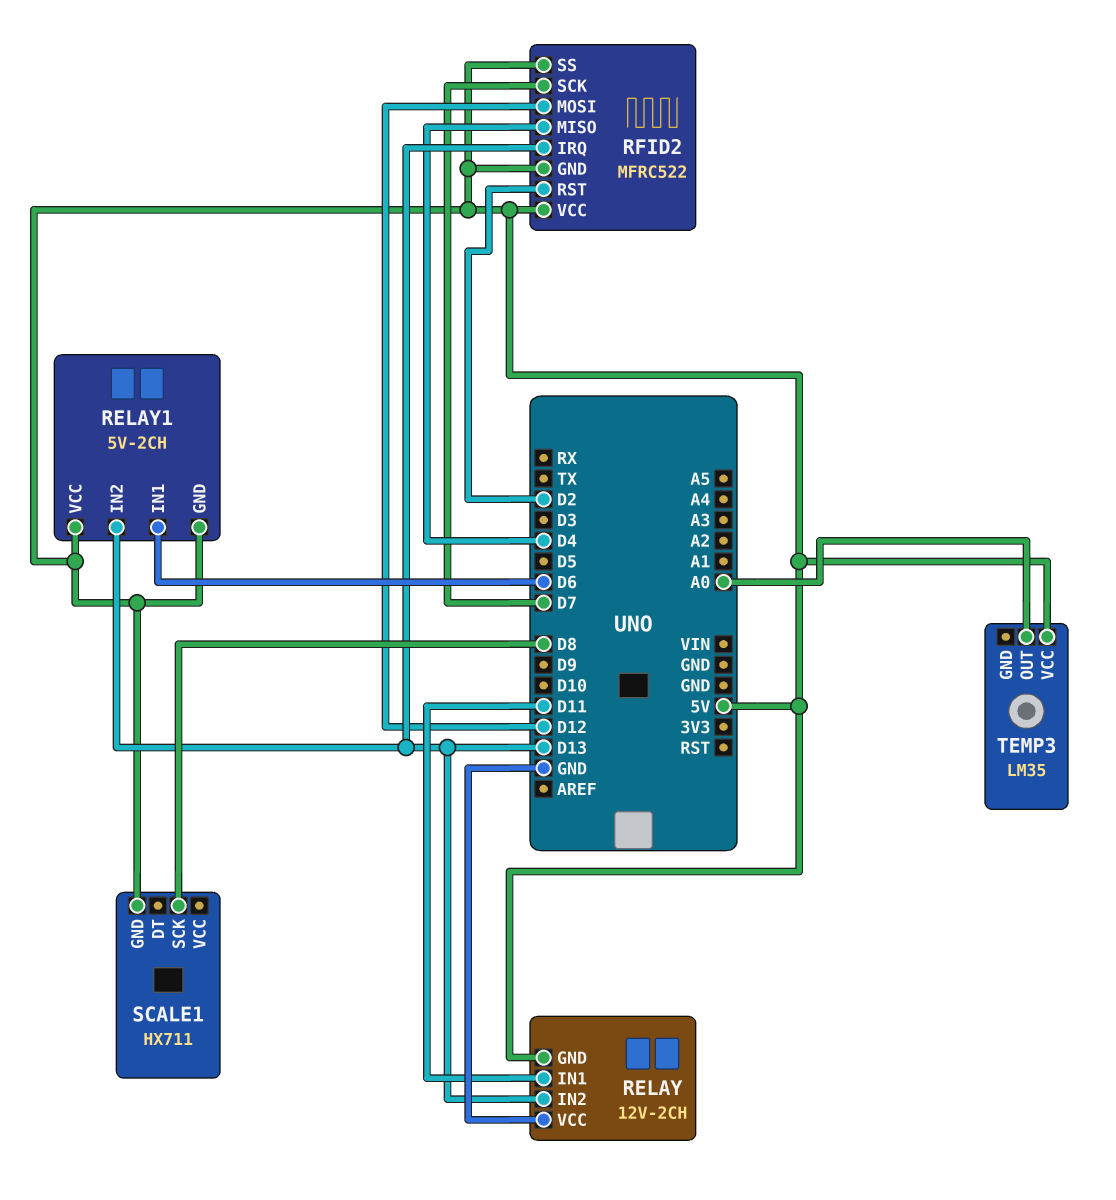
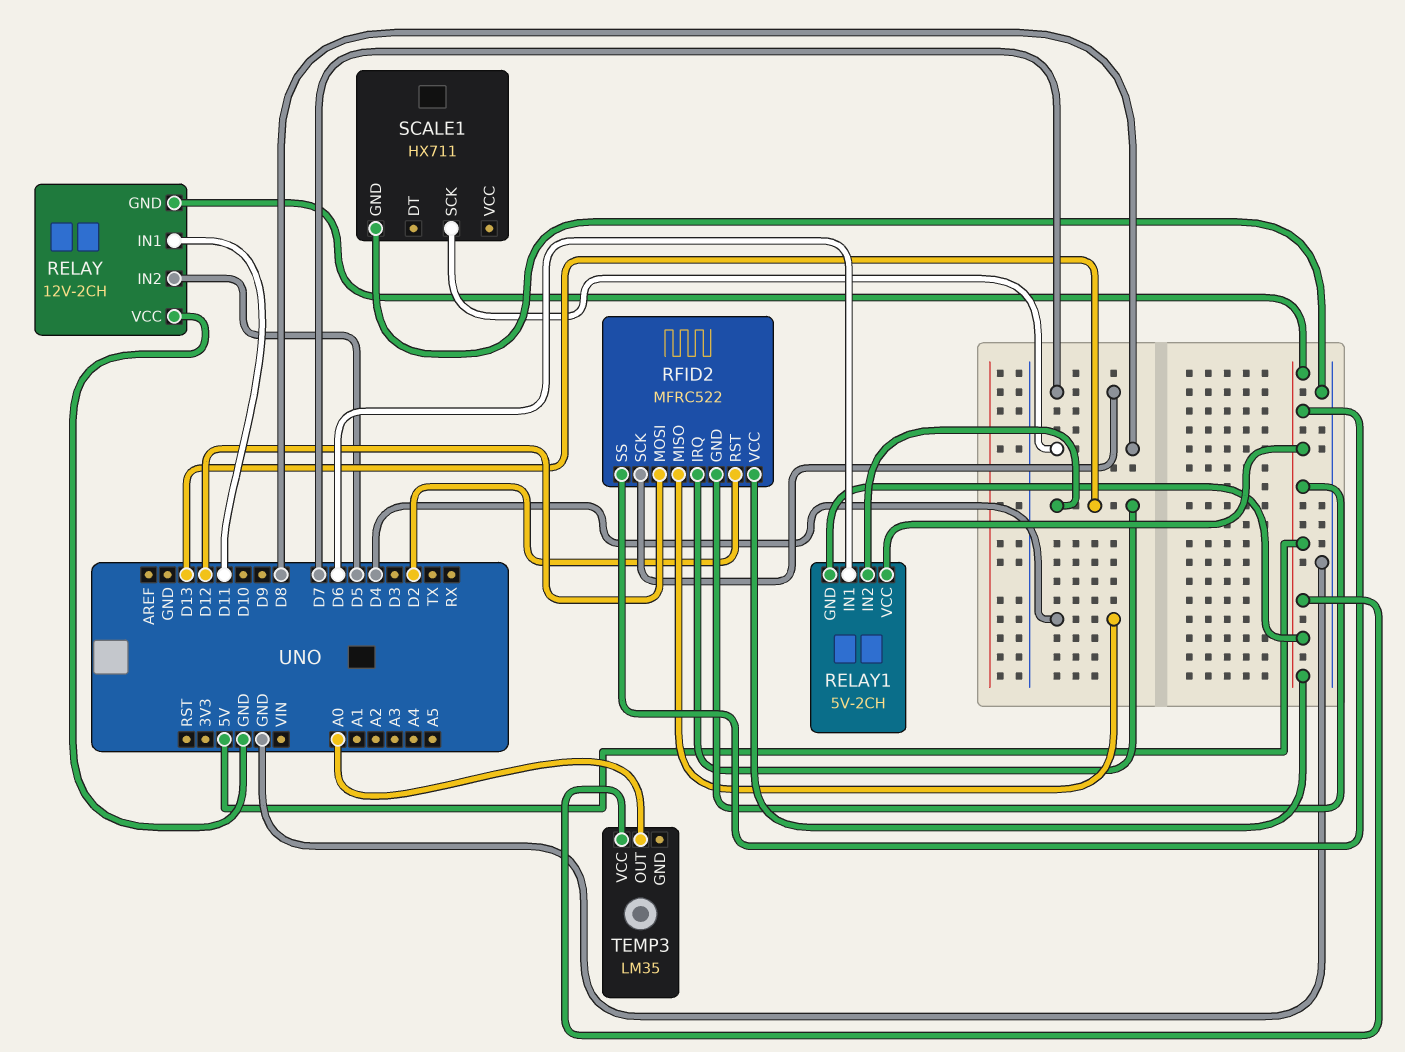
RELAY pin IN2: D13 -> D5
SCALE1 pin GND: 5V -> GND

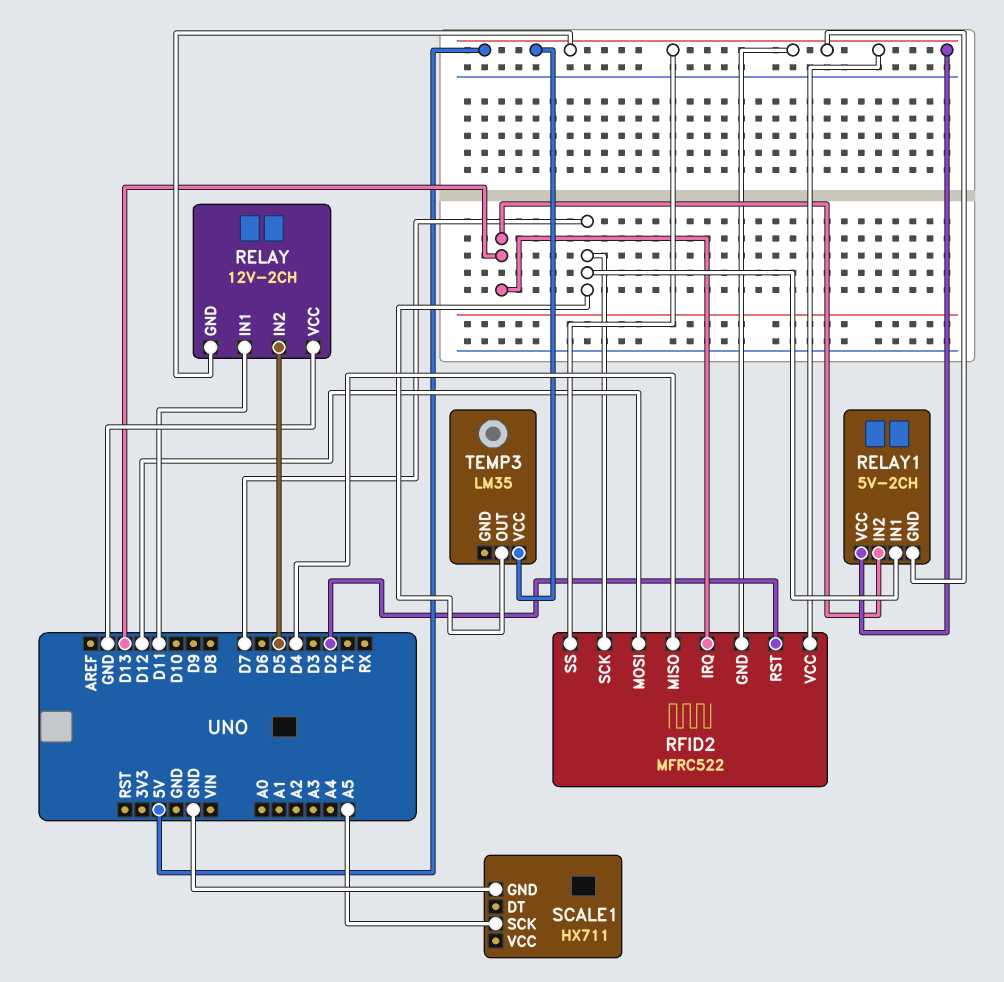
RELAY1 pin IN1: D6 -> D7
SCALE1 pin SCK: D8 -> A5
TEMP3 pin OUT: A0 -> D7

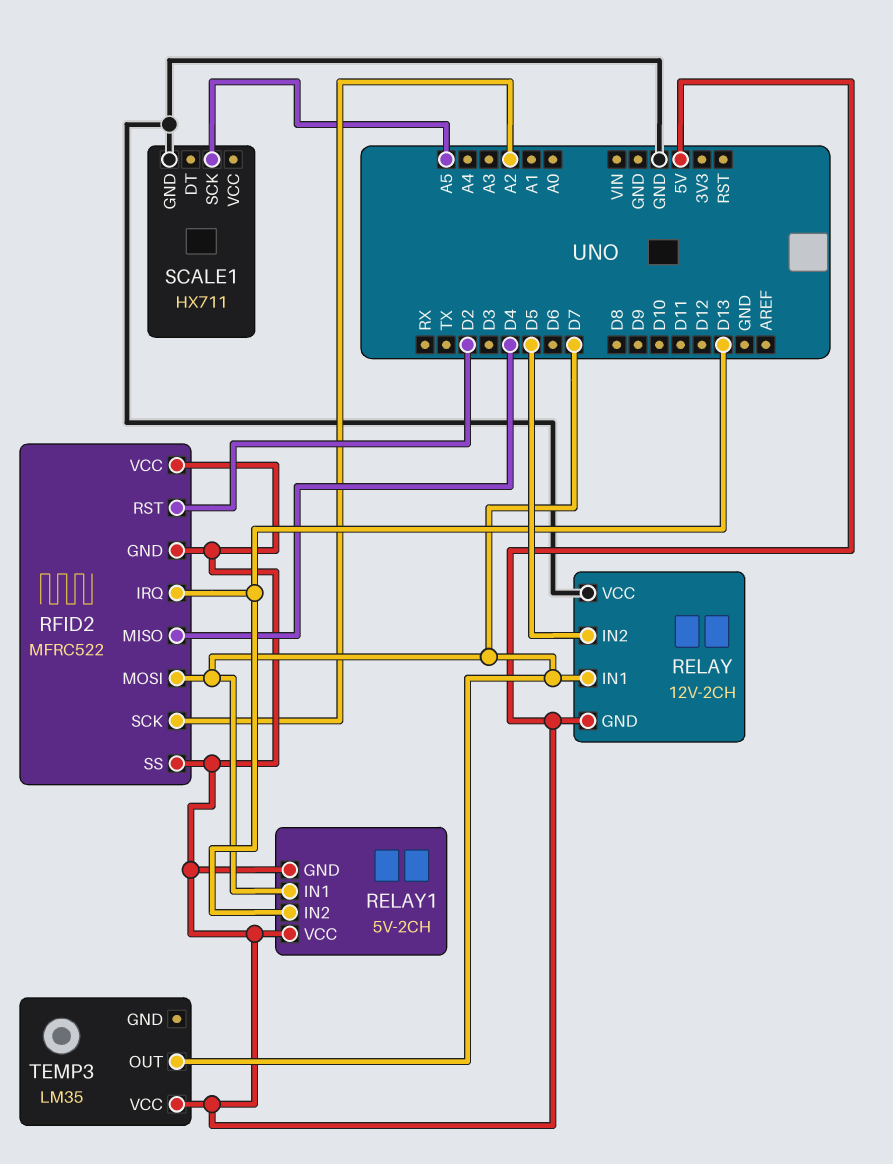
RELAY pin IN1: D11 -> D7
RFID2 pin MOSI: D12 -> D7
RFID2 pin SCK: D7 -> A2

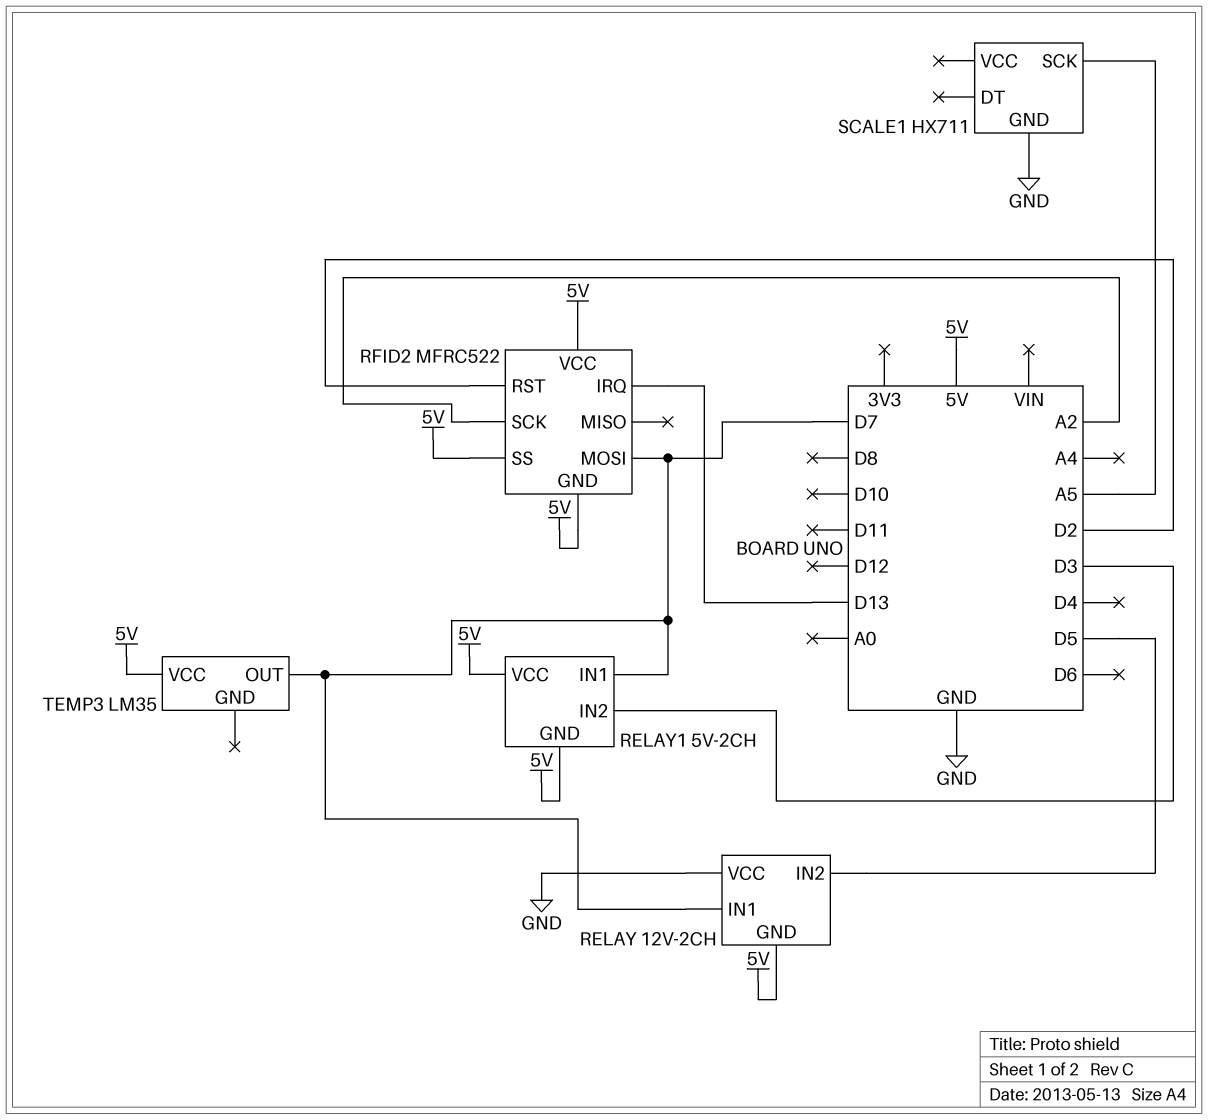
RELAY1 pin IN2: D13 -> D3
RFID2 pin MISO: D4 -> none

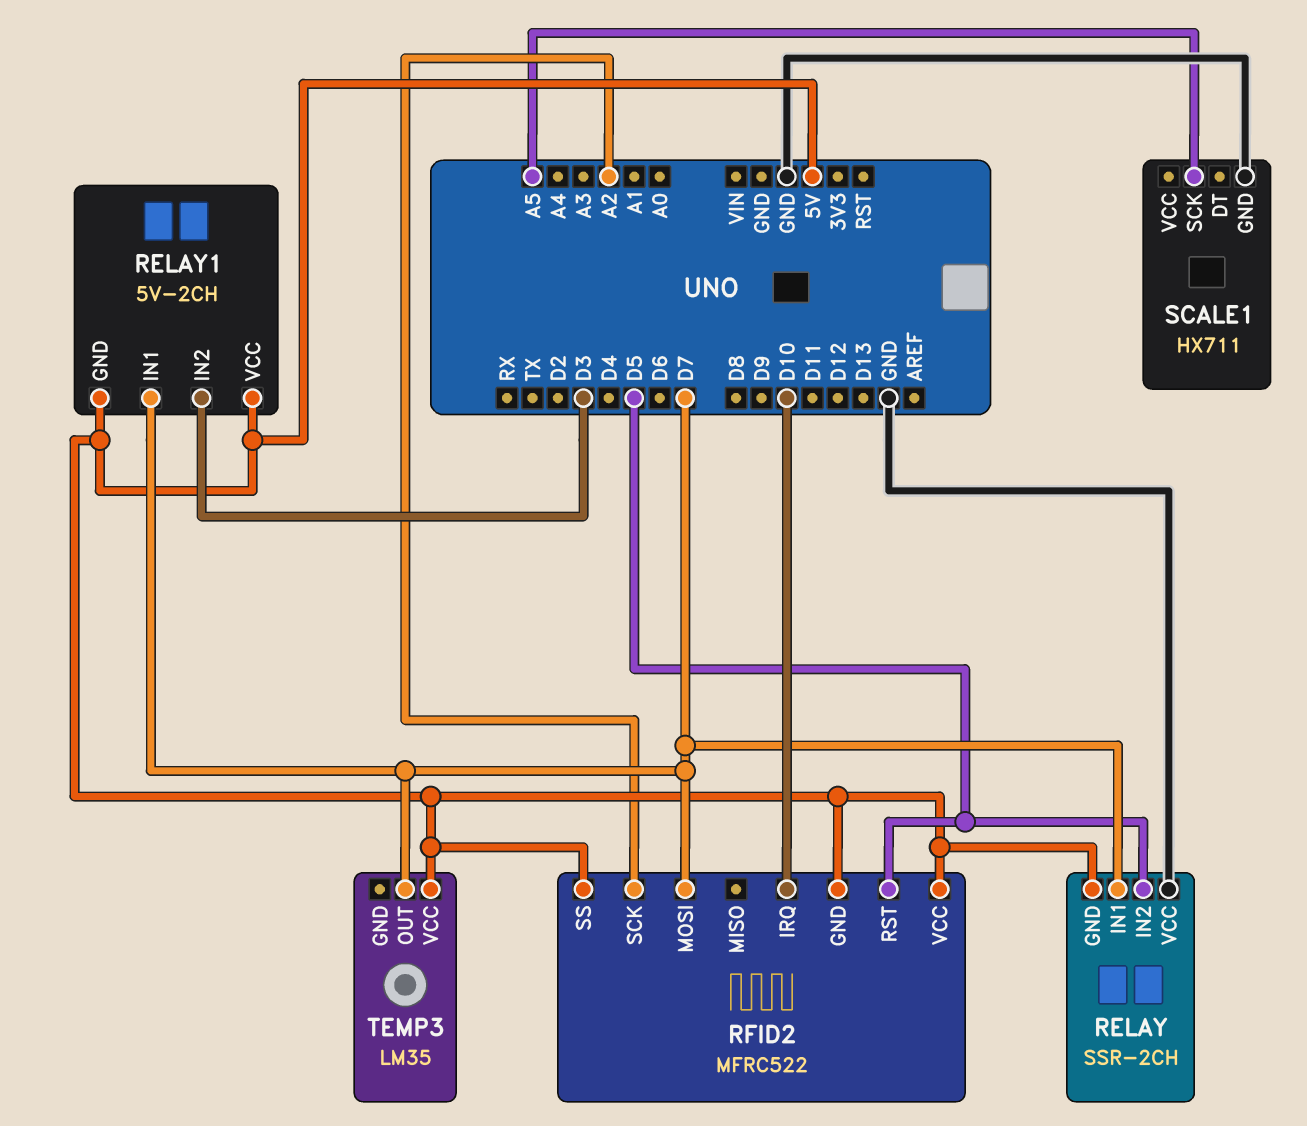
RELAY: 12V-2CH -> SSR-2CH
RFID2 pin IRQ: D13 -> D10
RFID2 pin RST: D2 -> D5

